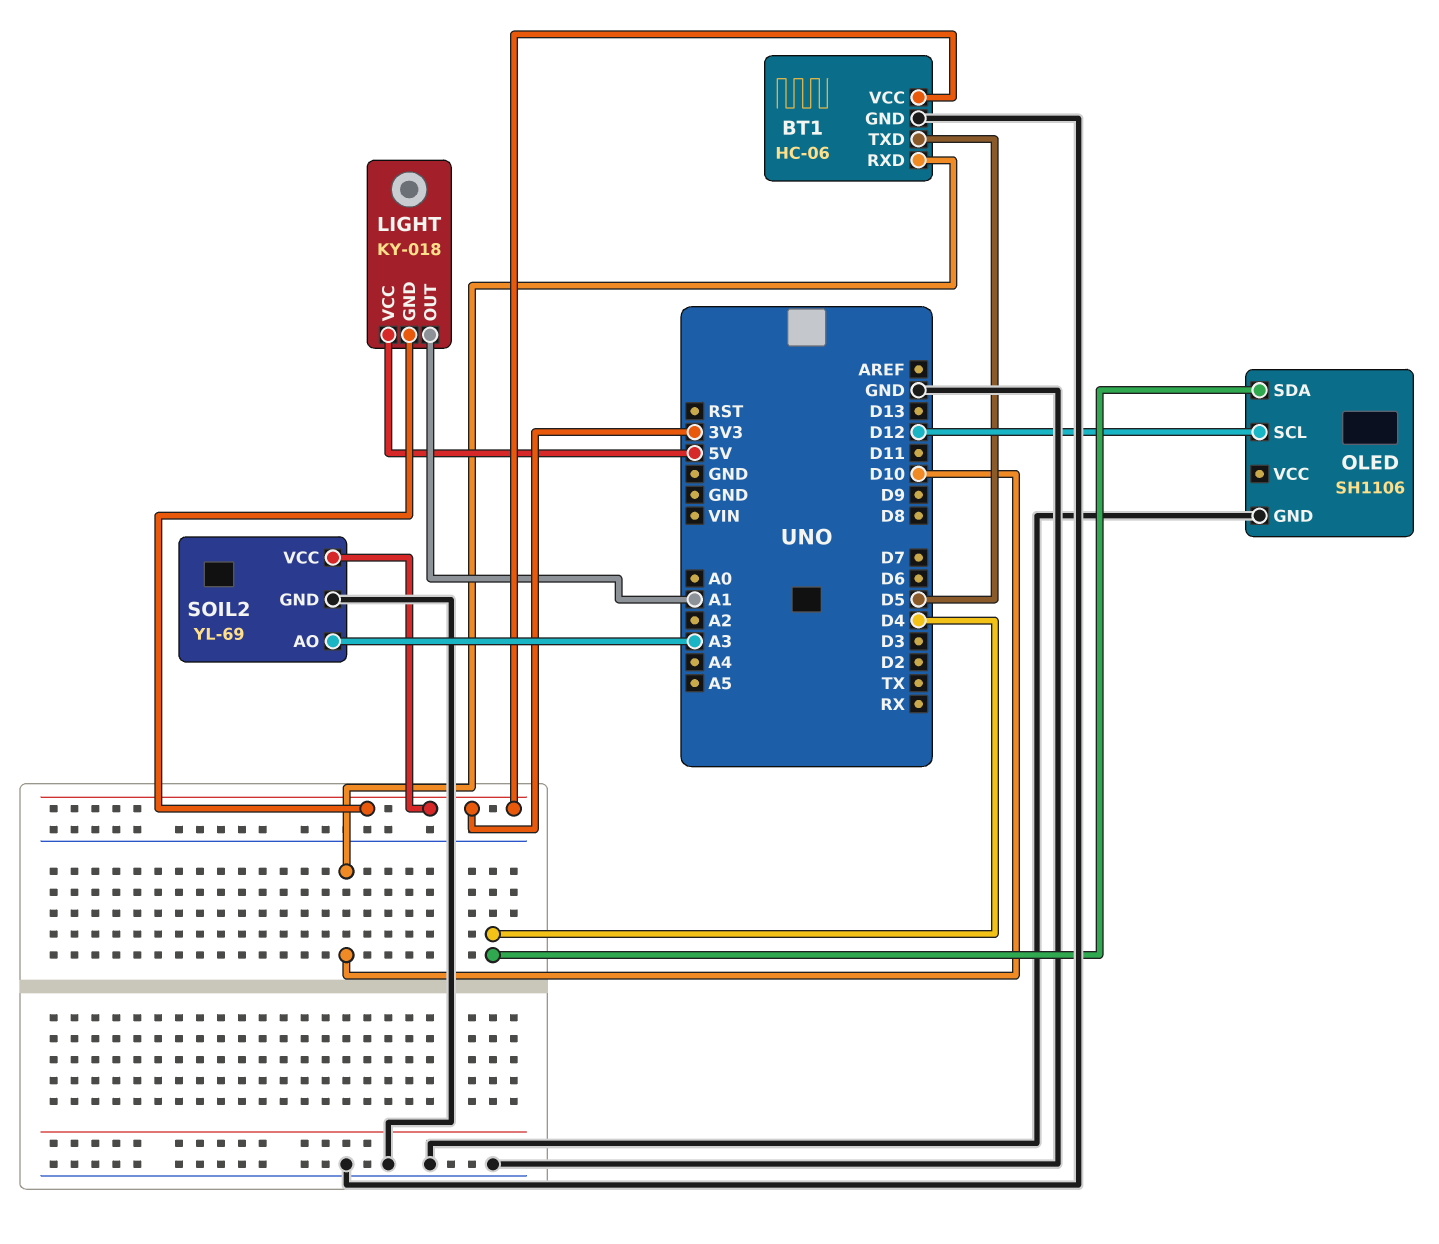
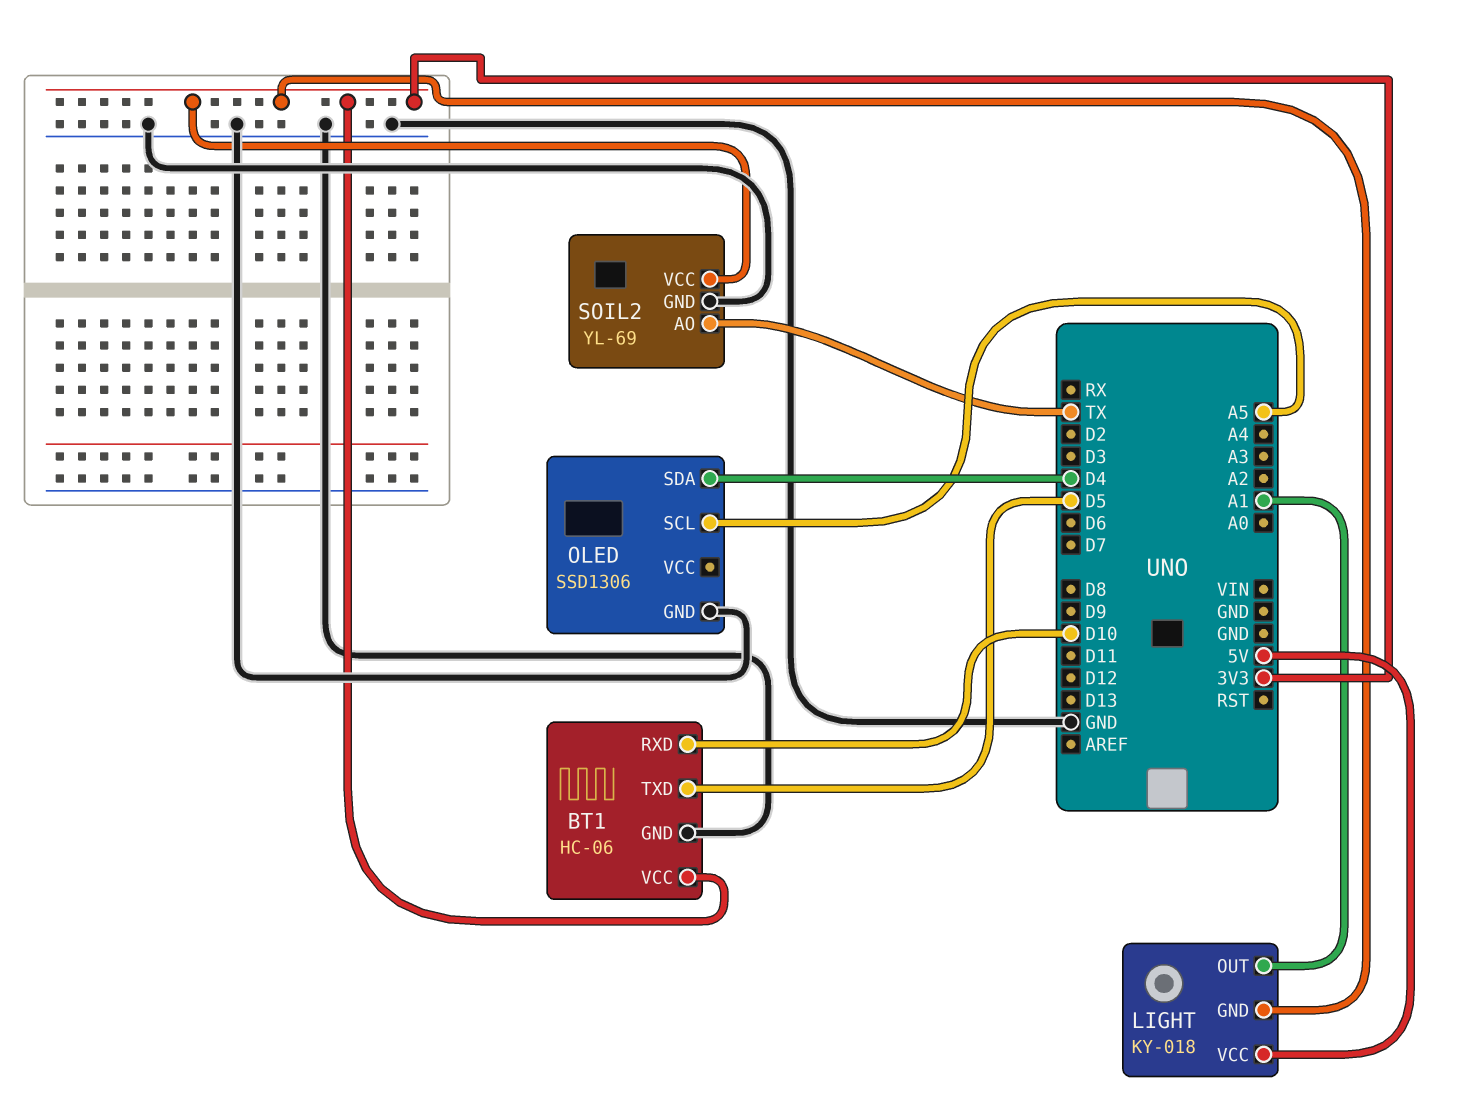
OLED: SH1106 -> SSD1306
OLED pin SCL: D12 -> A5
SOIL2 pin AO: A3 -> TX

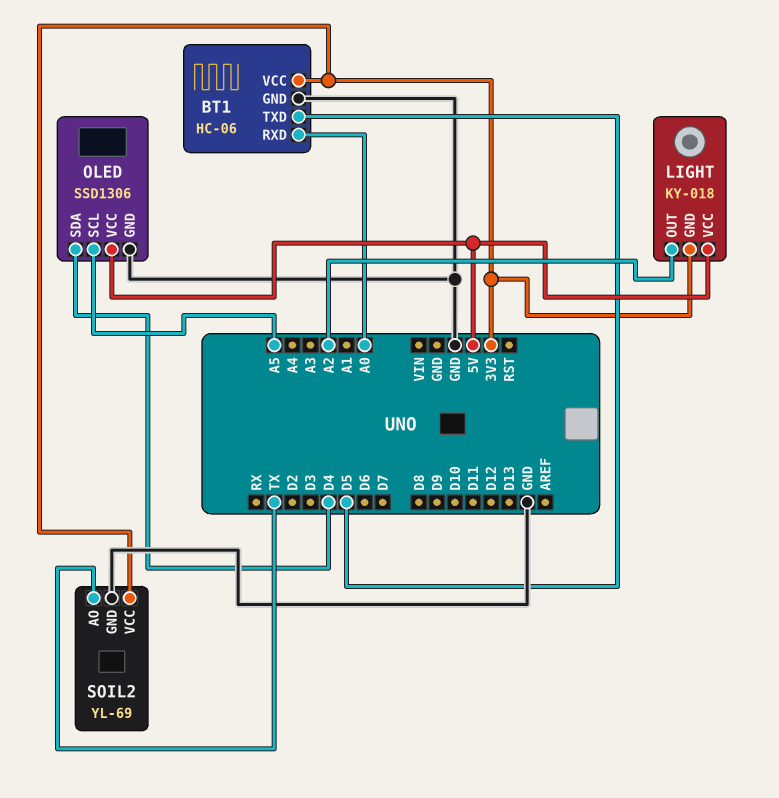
BT1 pin RXD: D10 -> A0
LIGHT pin OUT: A1 -> A2
OLED pin VCC: none -> 5V

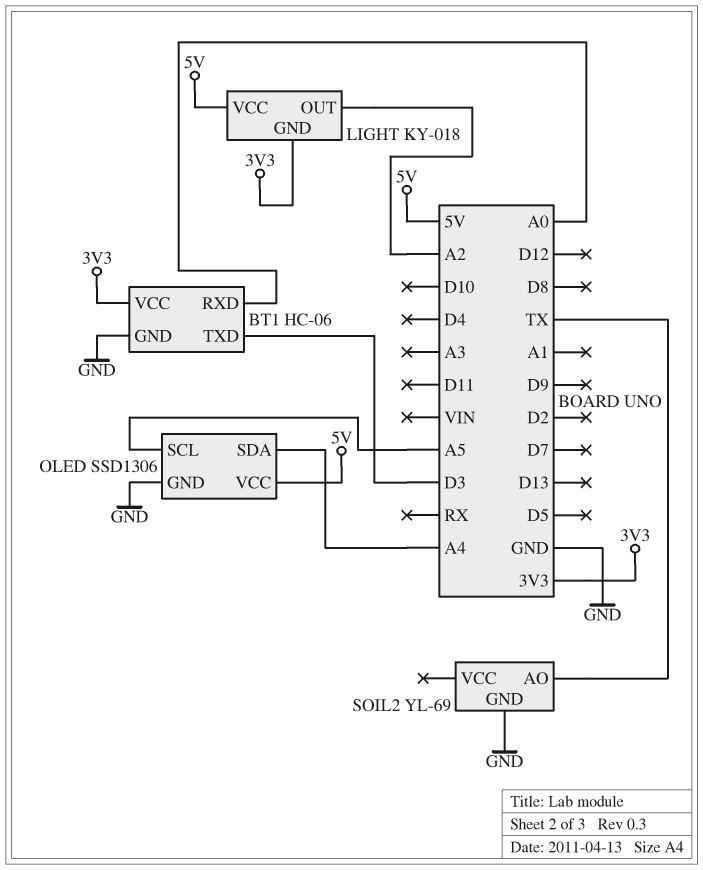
BT1 pin TXD: D5 -> D3
OLED pin SDA: D4 -> A4
SOIL2 pin VCC: 3V3 -> none

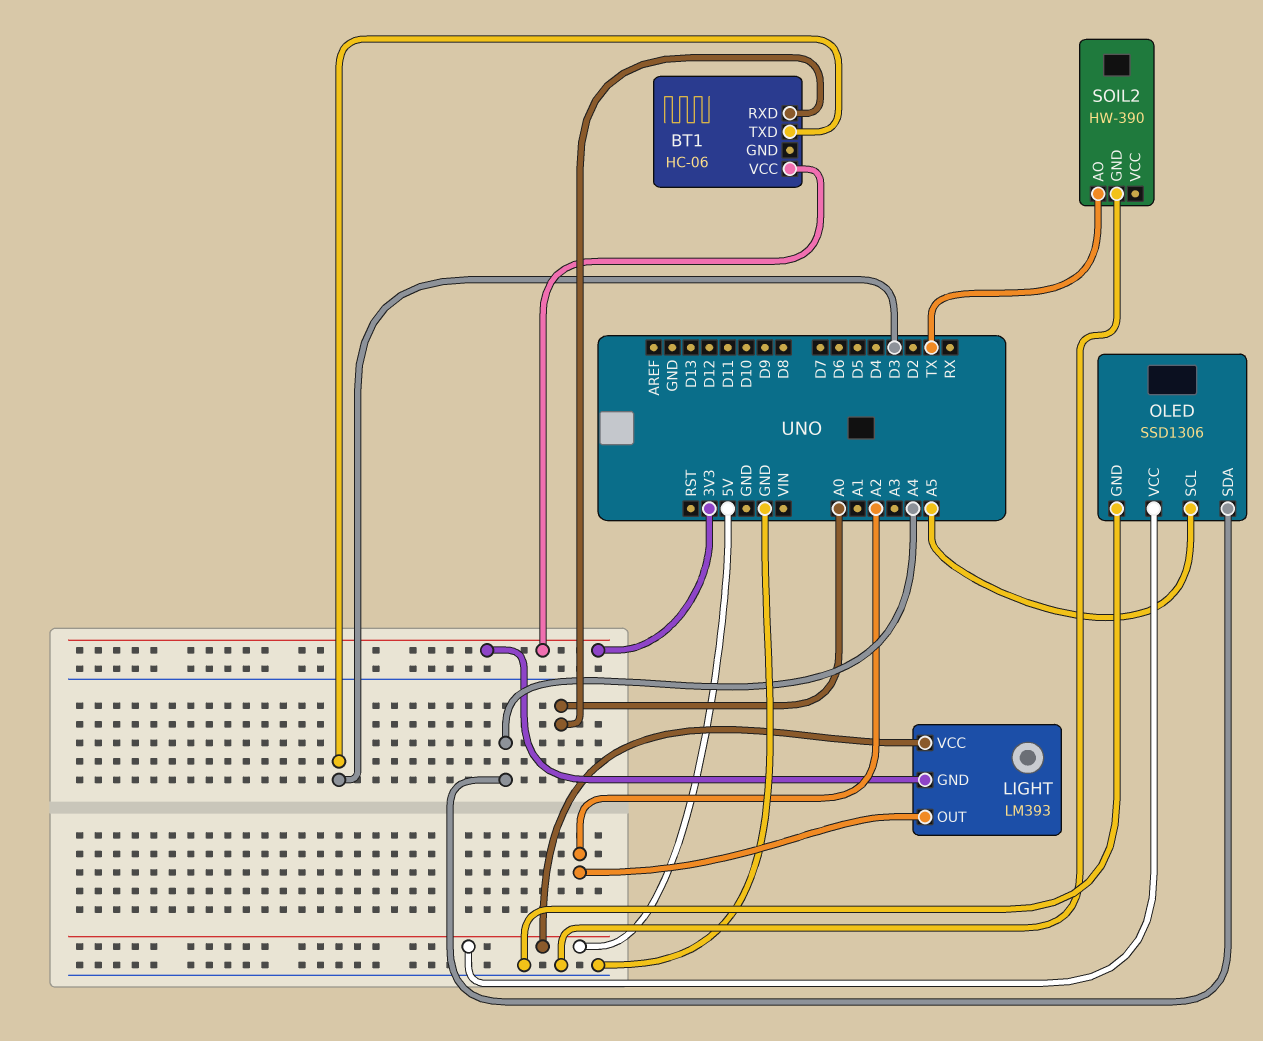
BT1 pin GND: GND -> none
LIGHT: KY-018 -> LM393
SOIL2: YL-69 -> HW-390

